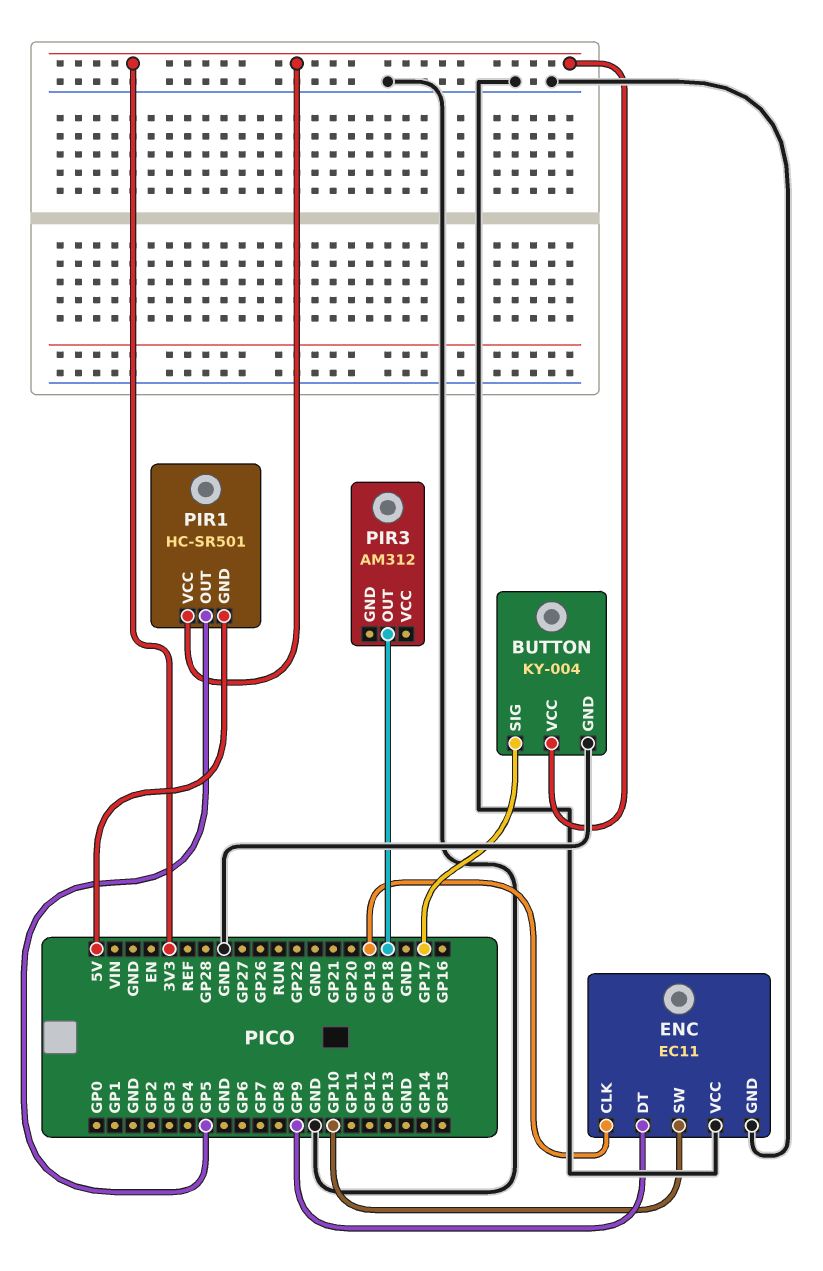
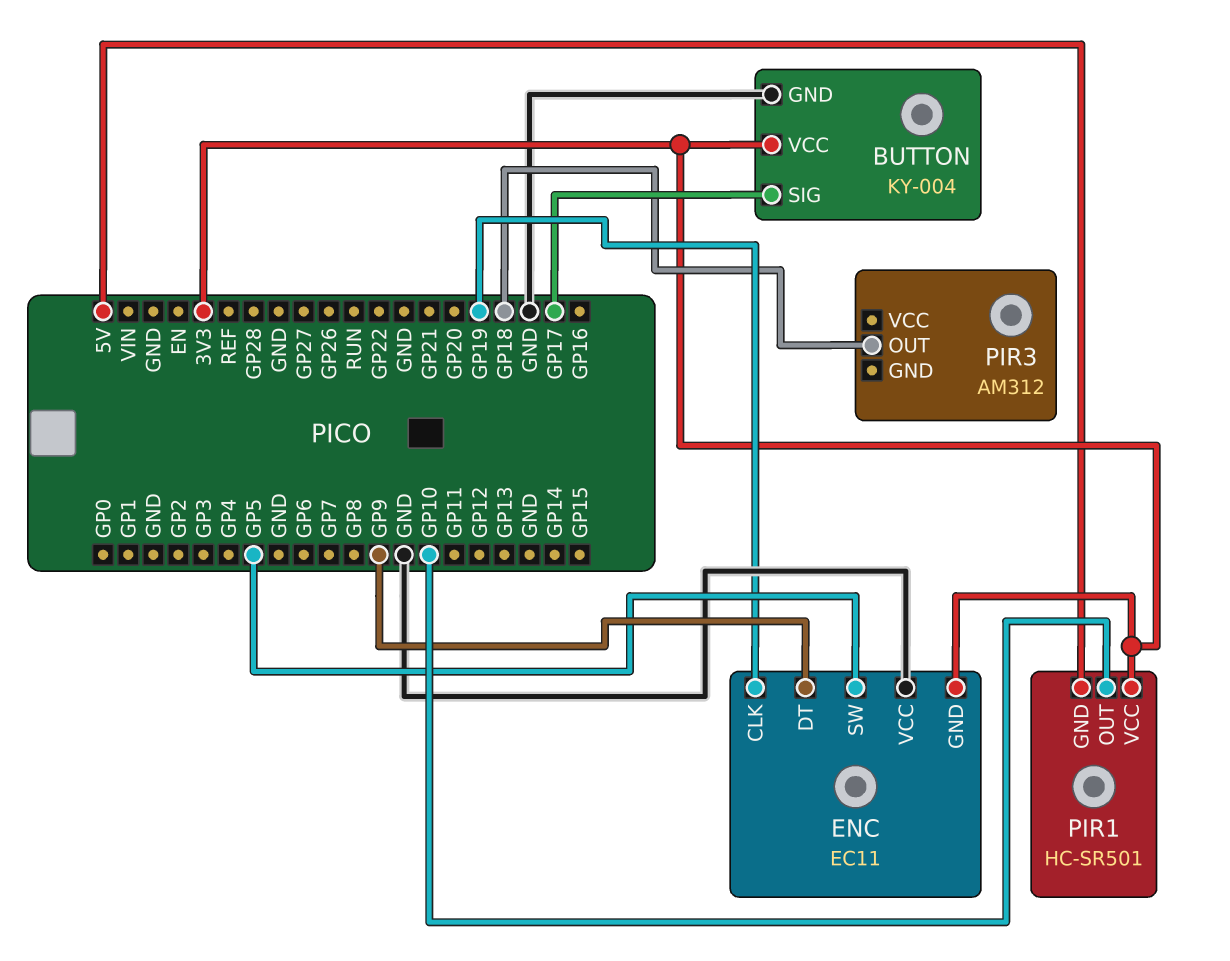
ENC pin GND: GND -> 3V3
ENC pin SW: GP10 -> GP5
PIR1 pin OUT: GP5 -> GP10

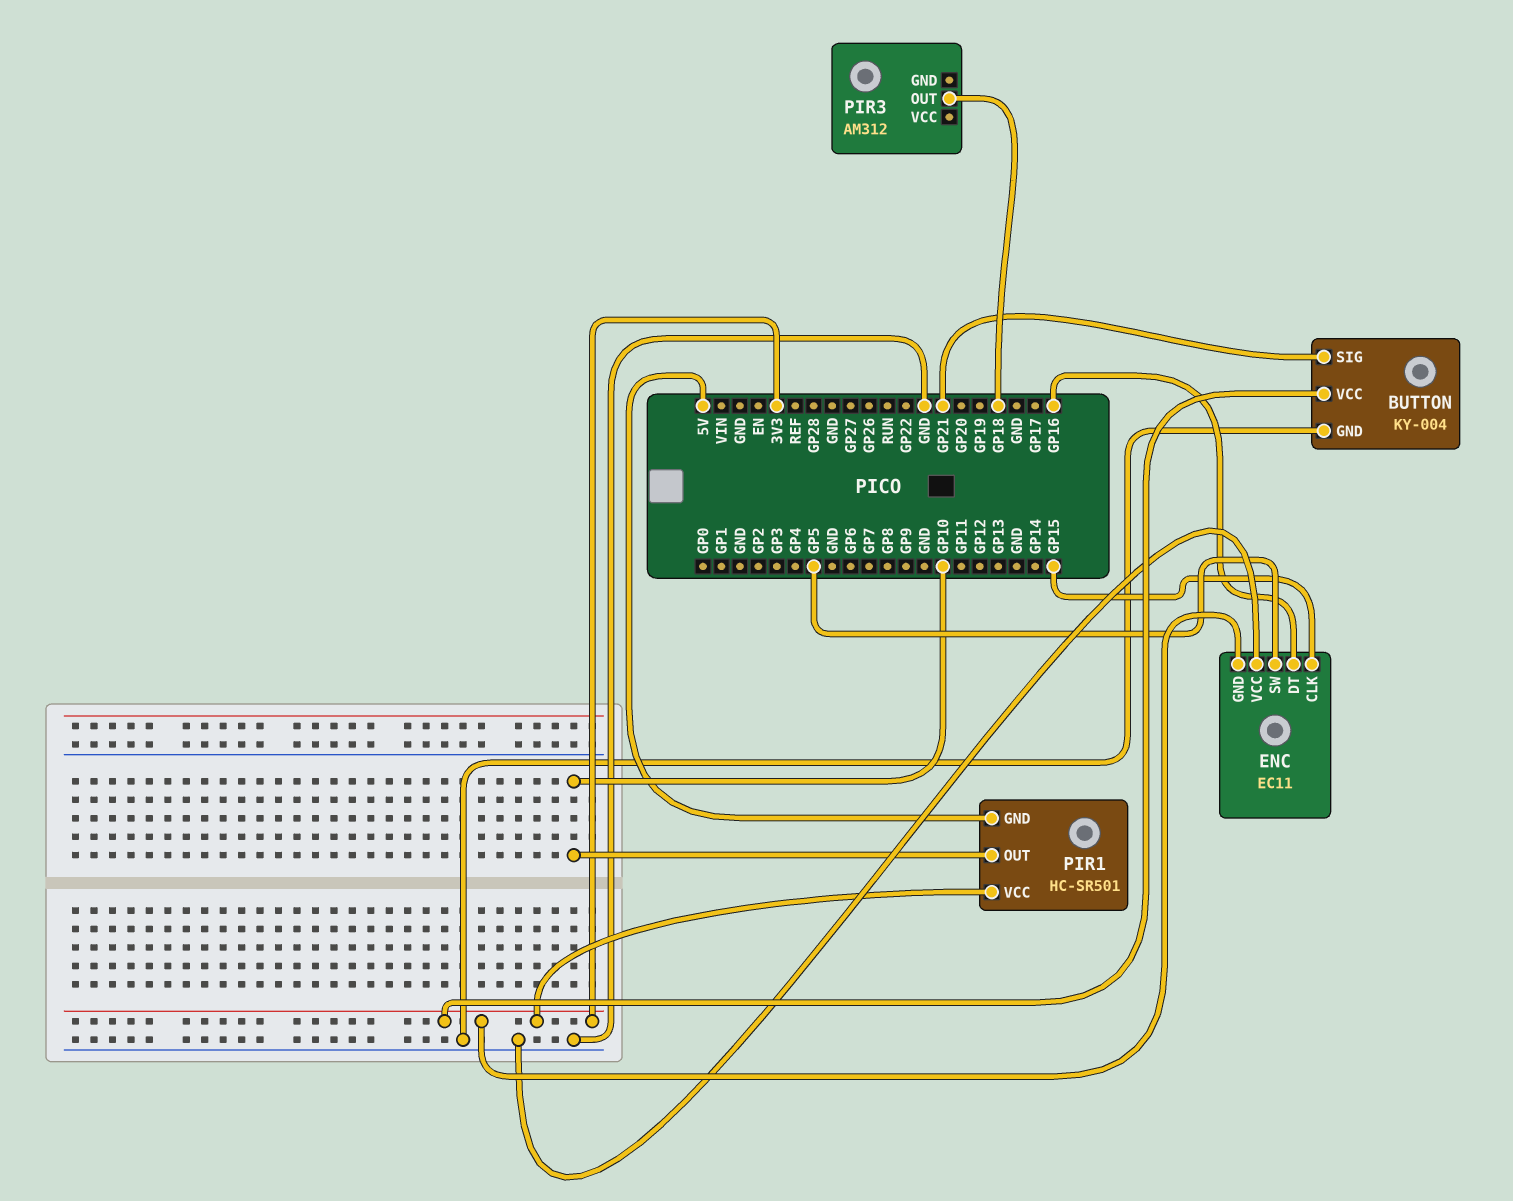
BUTTON pin SIG: GP17 -> GP21
ENC pin CLK: GP19 -> GP15
ENC pin DT: GP9 -> GP16

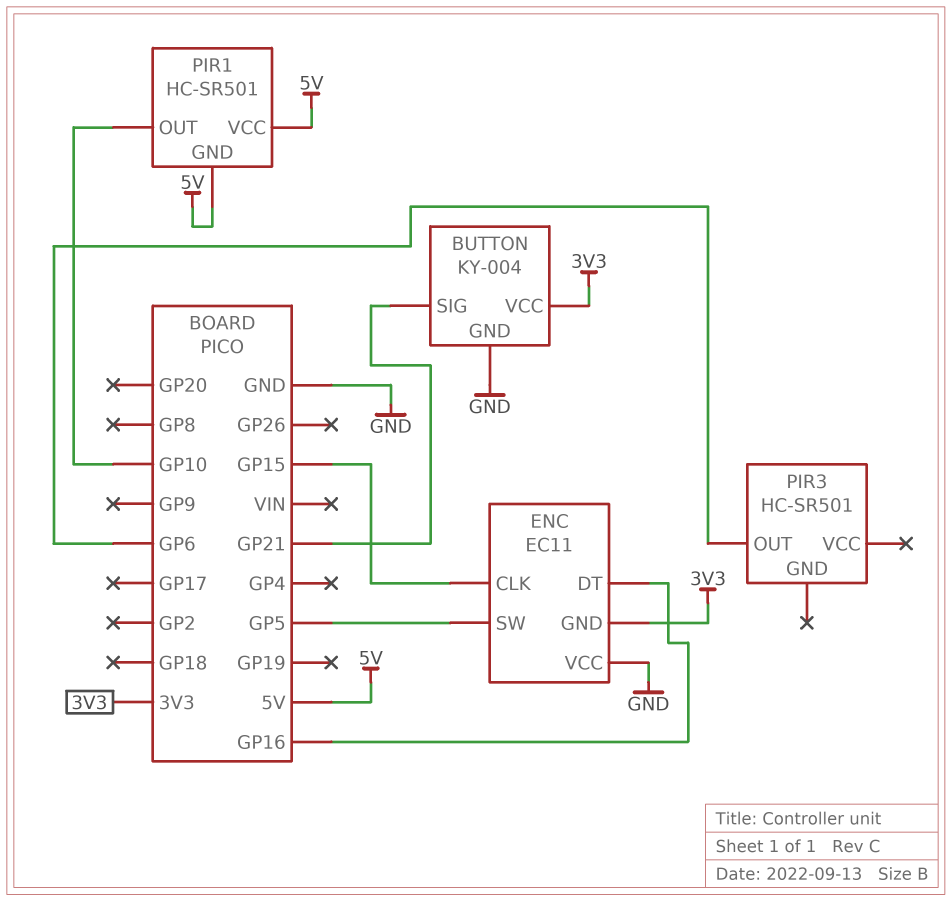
PIR1 pin VCC: 3V3 -> 5V
PIR3: AM312 -> HC-SR501
PIR3 pin OUT: GP18 -> GP6

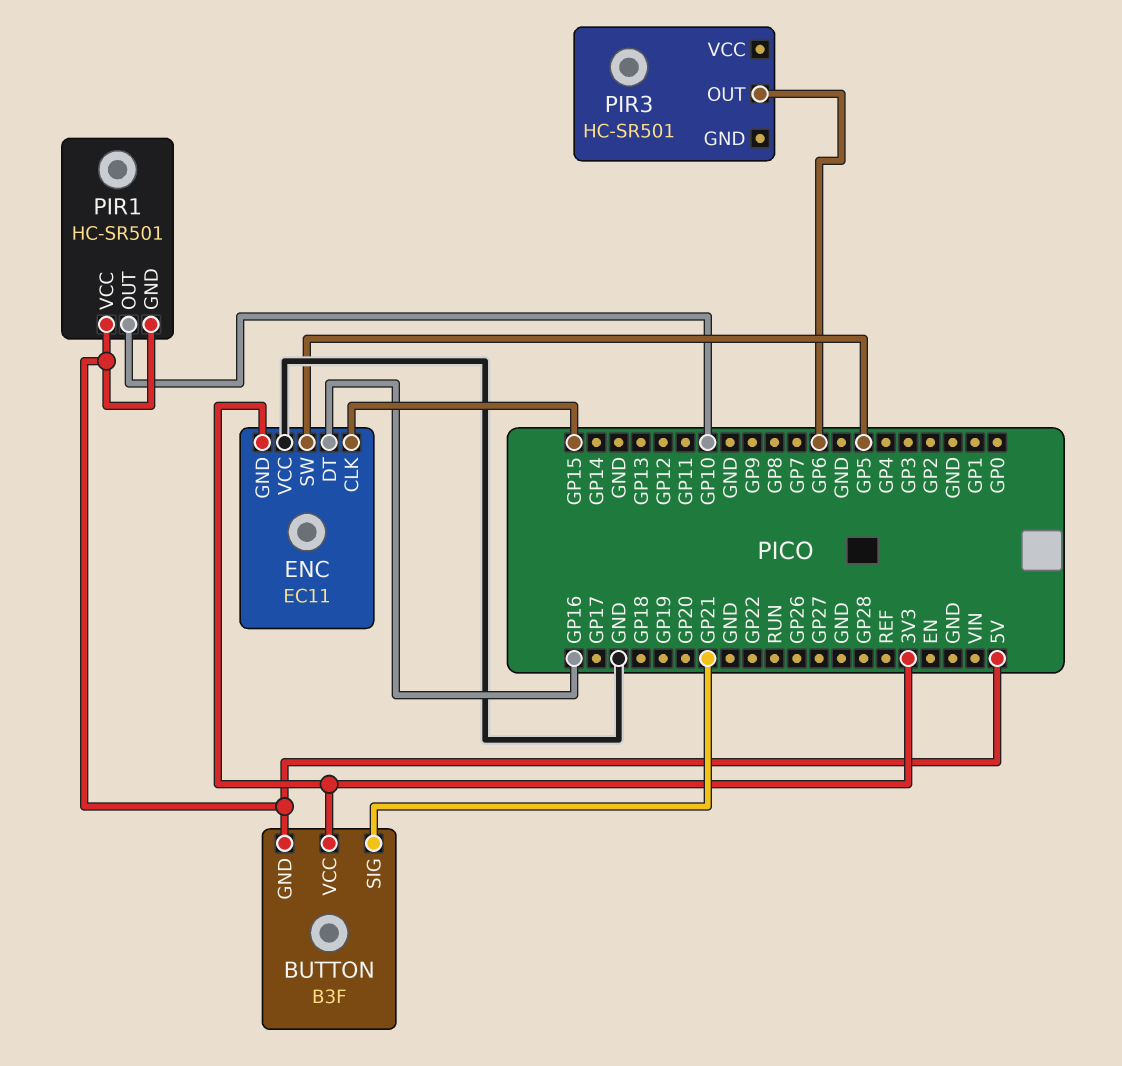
BUTTON: KY-004 -> B3F
BUTTON pin GND: GND -> 5V

